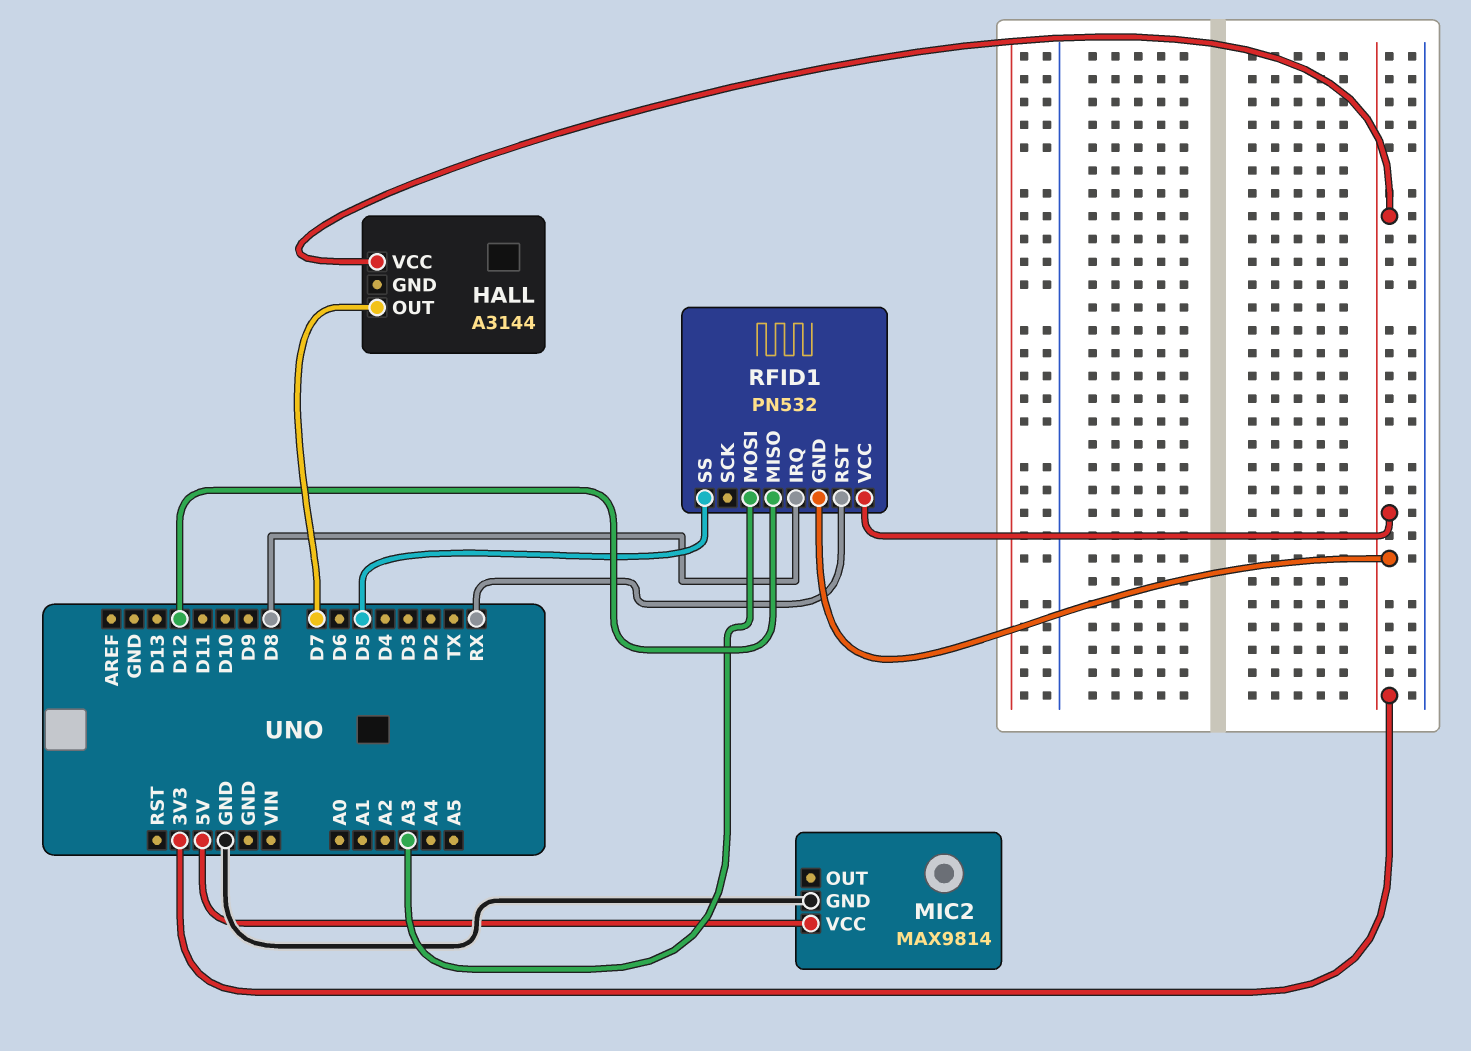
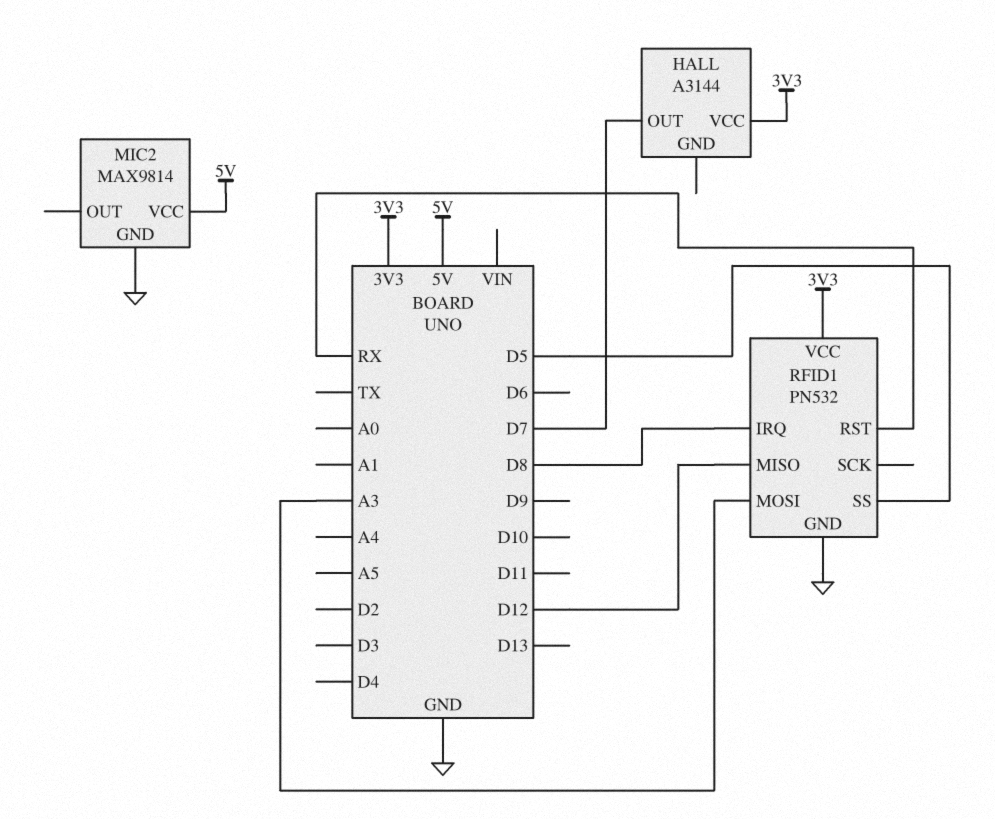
RFID1 pin GND: 3V3 -> GND

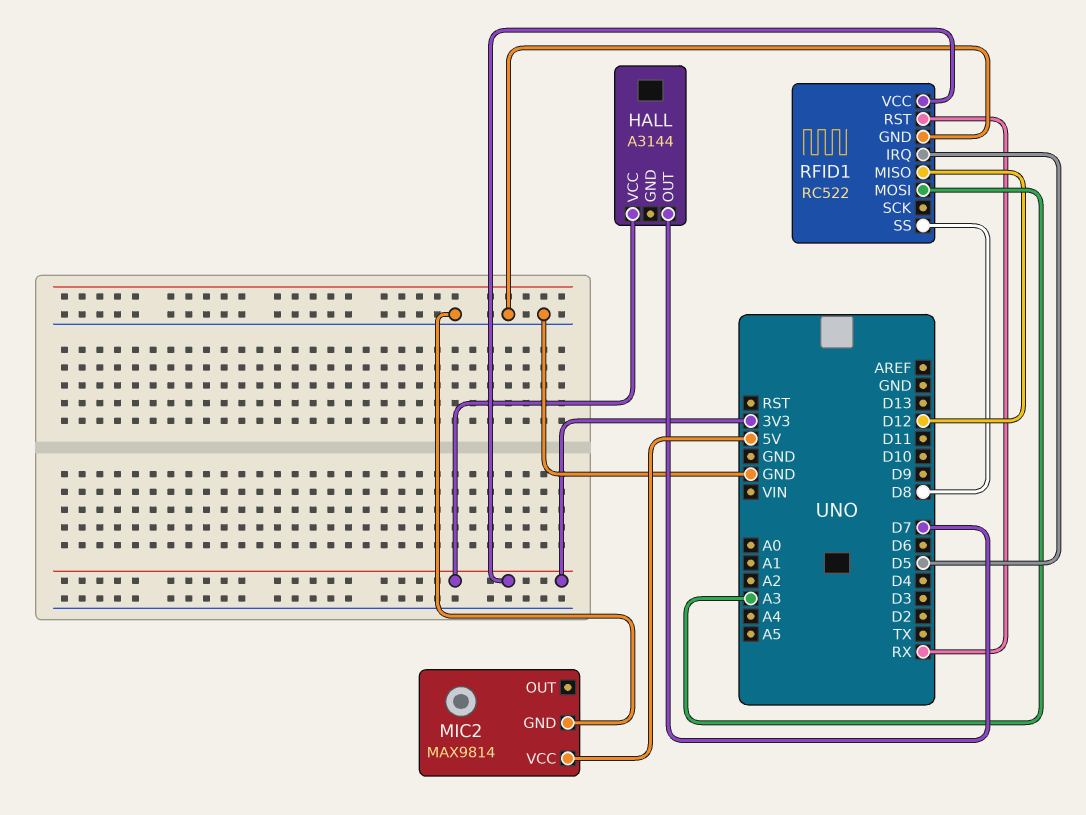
RFID1: PN532 -> RC522
RFID1 pin IRQ: D8 -> D5
RFID1 pin SS: D5 -> D8

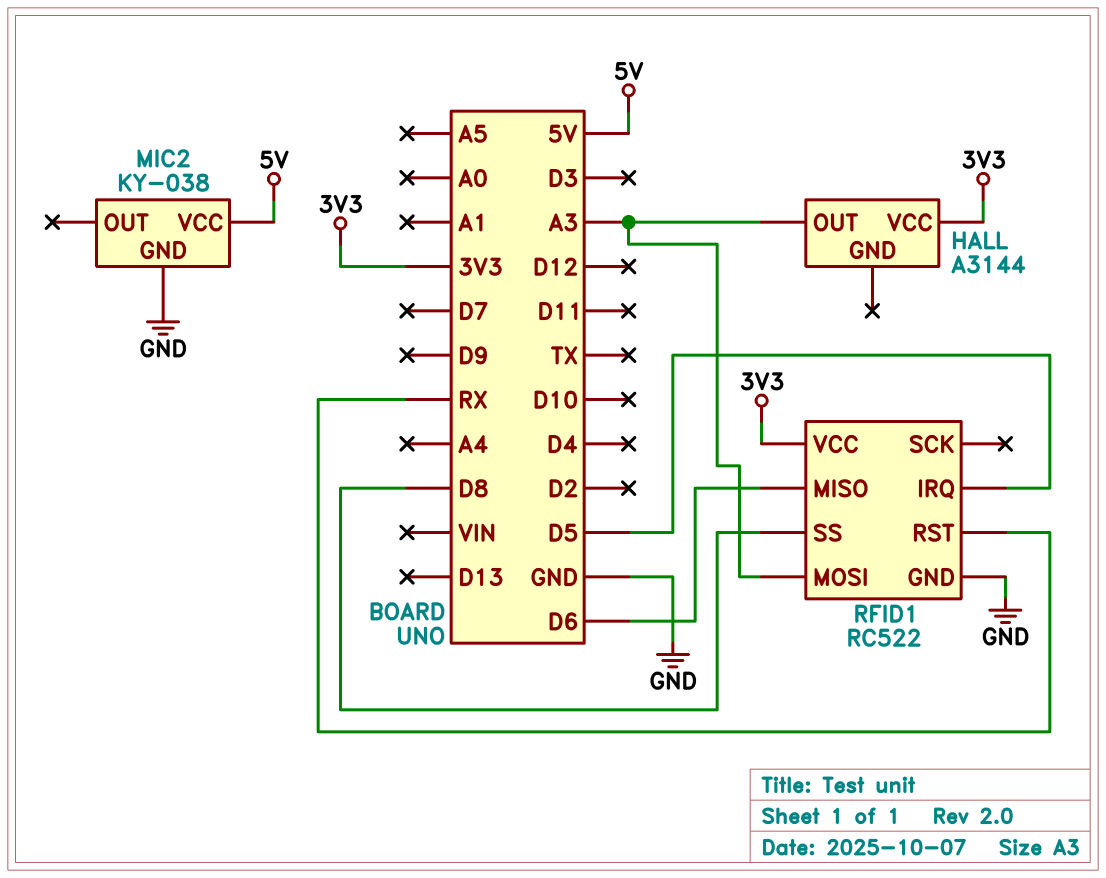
HALL pin OUT: D7 -> A3
MIC2: MAX9814 -> KY-038
RFID1 pin MISO: D12 -> D6

